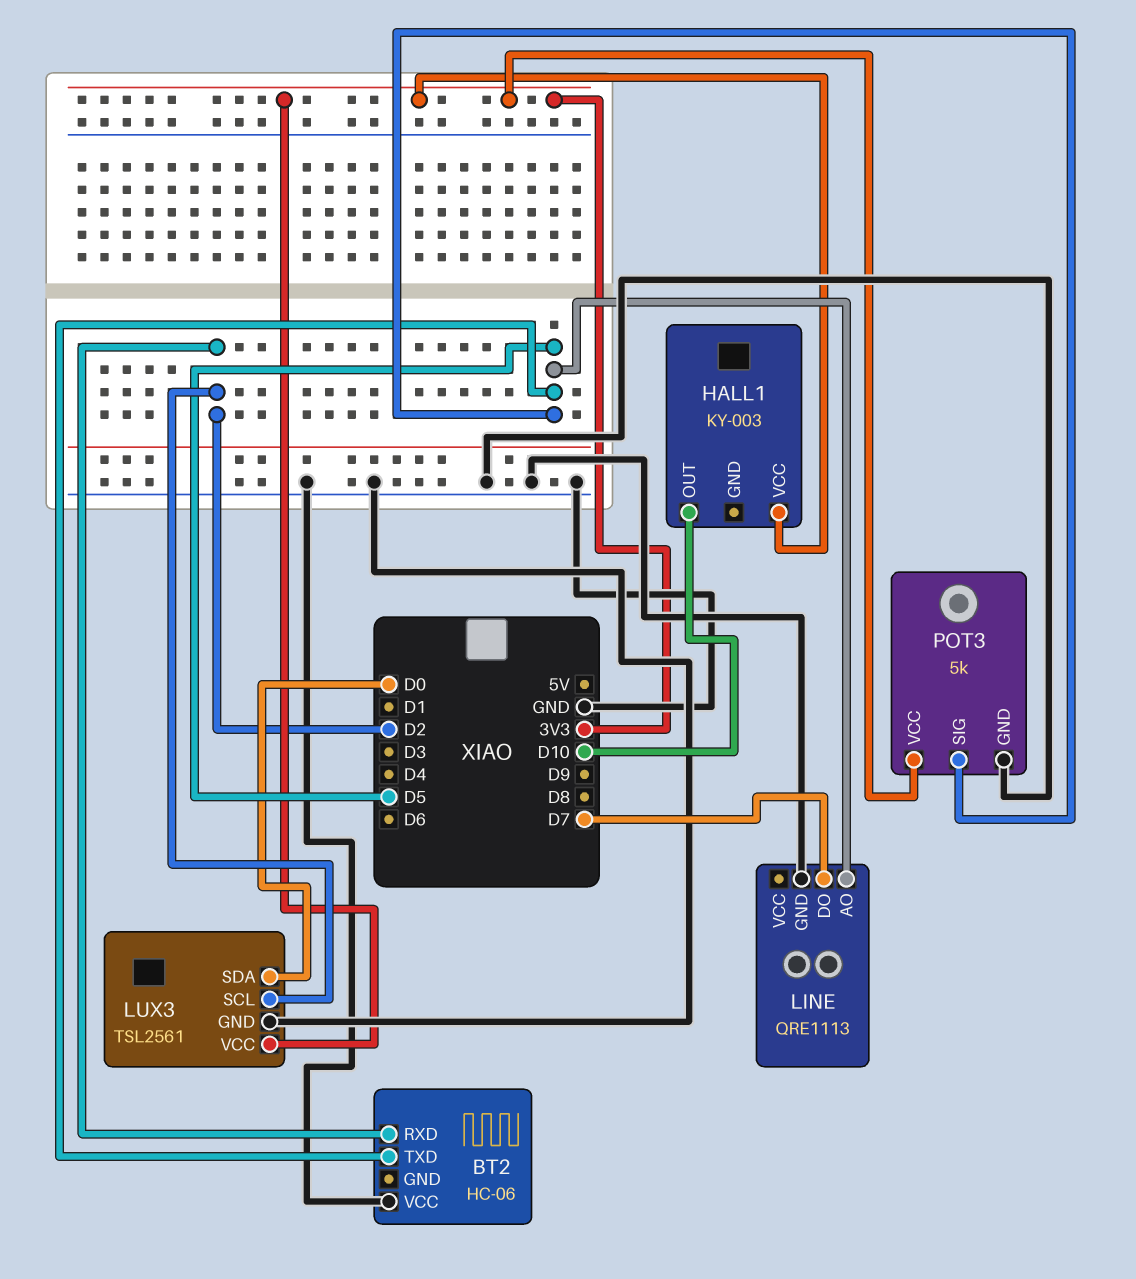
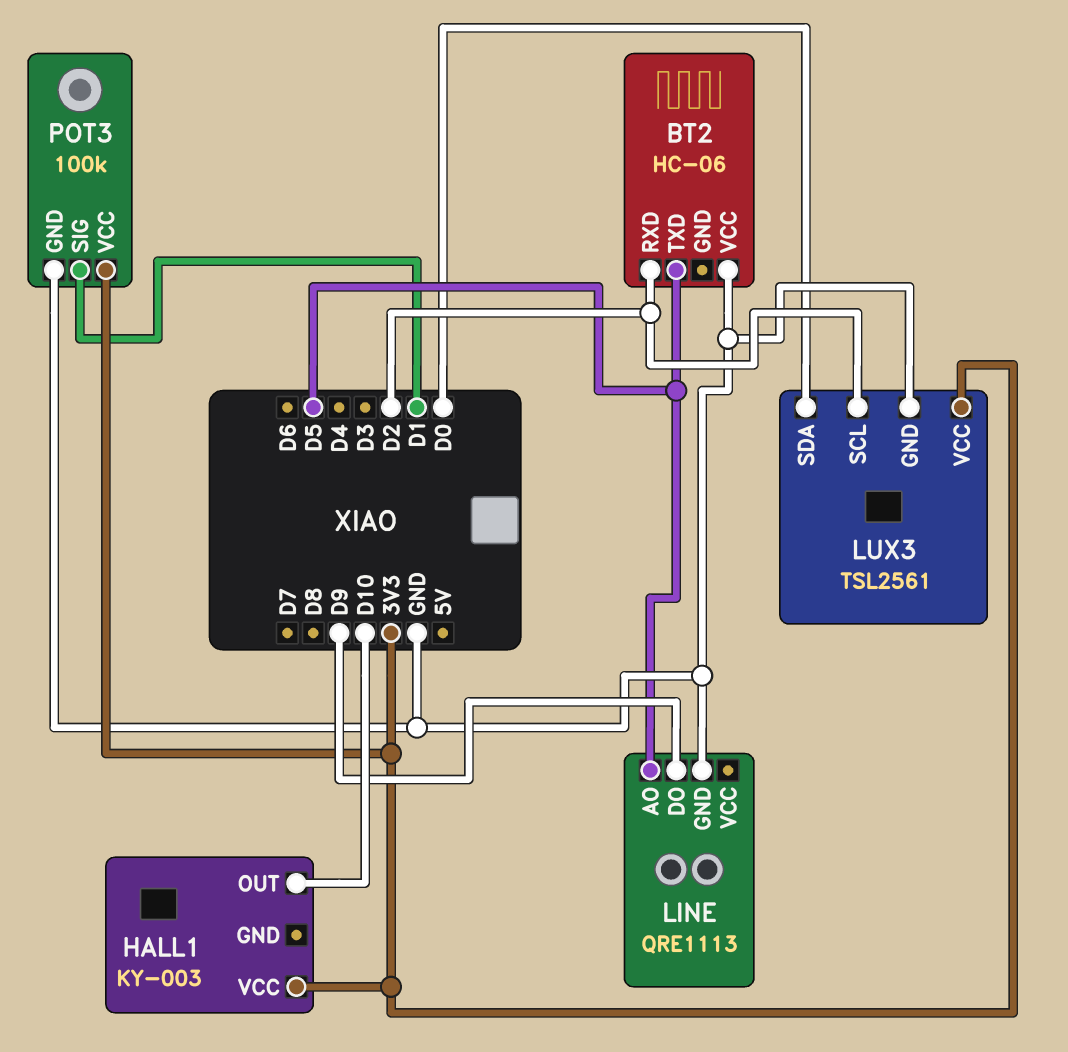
LINE pin DO: D7 -> D9
POT3: 5k -> 100k
POT3 pin SIG: D5 -> D1

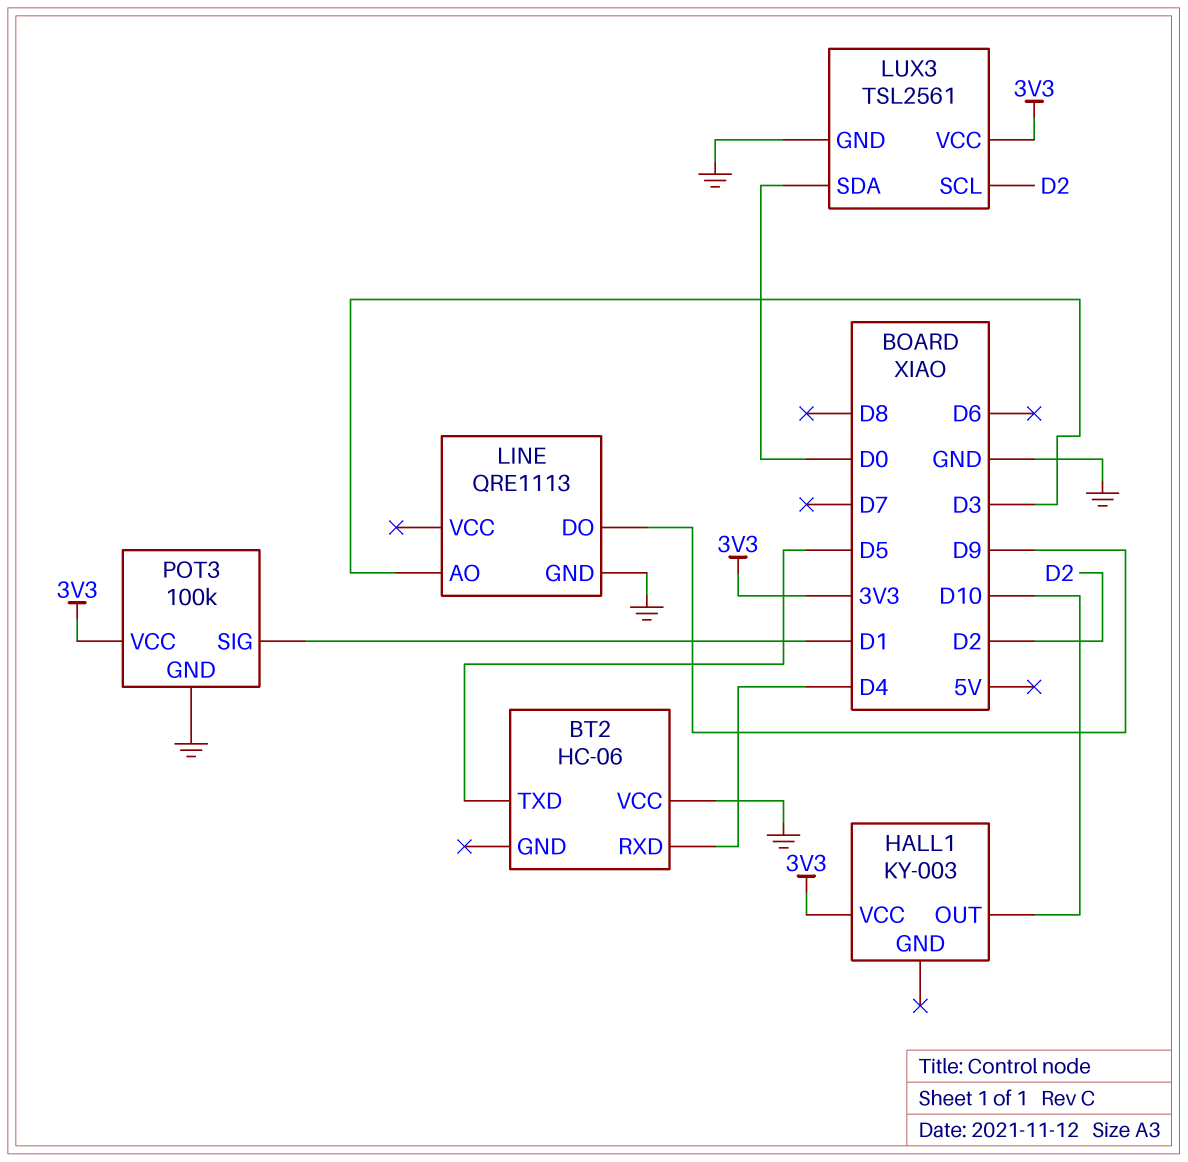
BT2 pin RXD: D2 -> D4
LINE pin AO: D5 -> D3

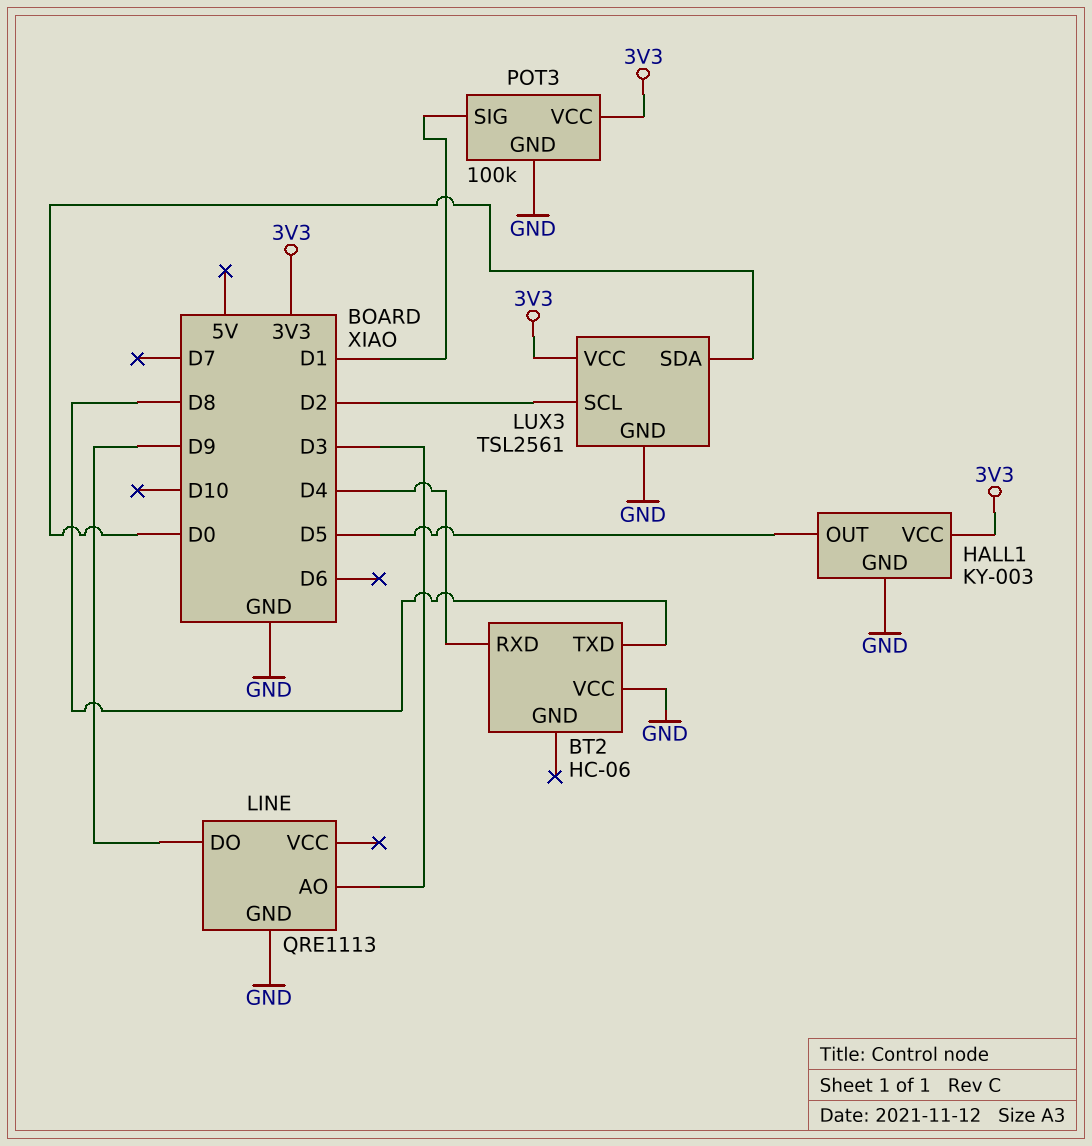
BT2 pin TXD: D5 -> D8
HALL1 pin GND: none -> GND
HALL1 pin OUT: D10 -> D5

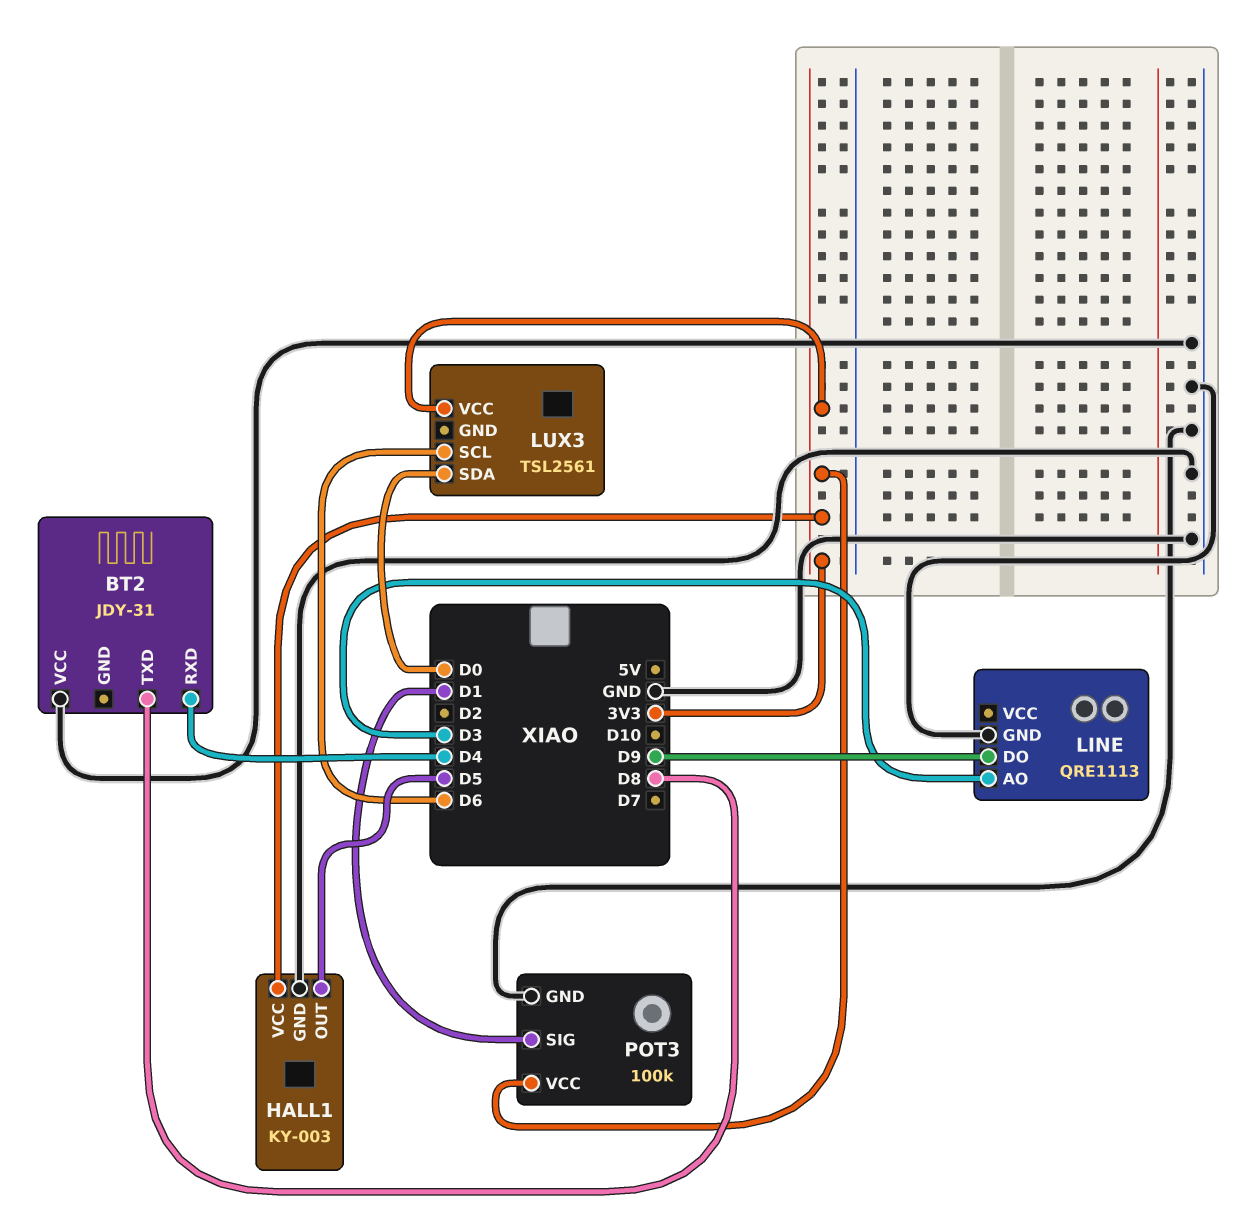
BT2: HC-06 -> JDY-31
LUX3 pin GND: GND -> none
LUX3 pin SCL: D2 -> D6

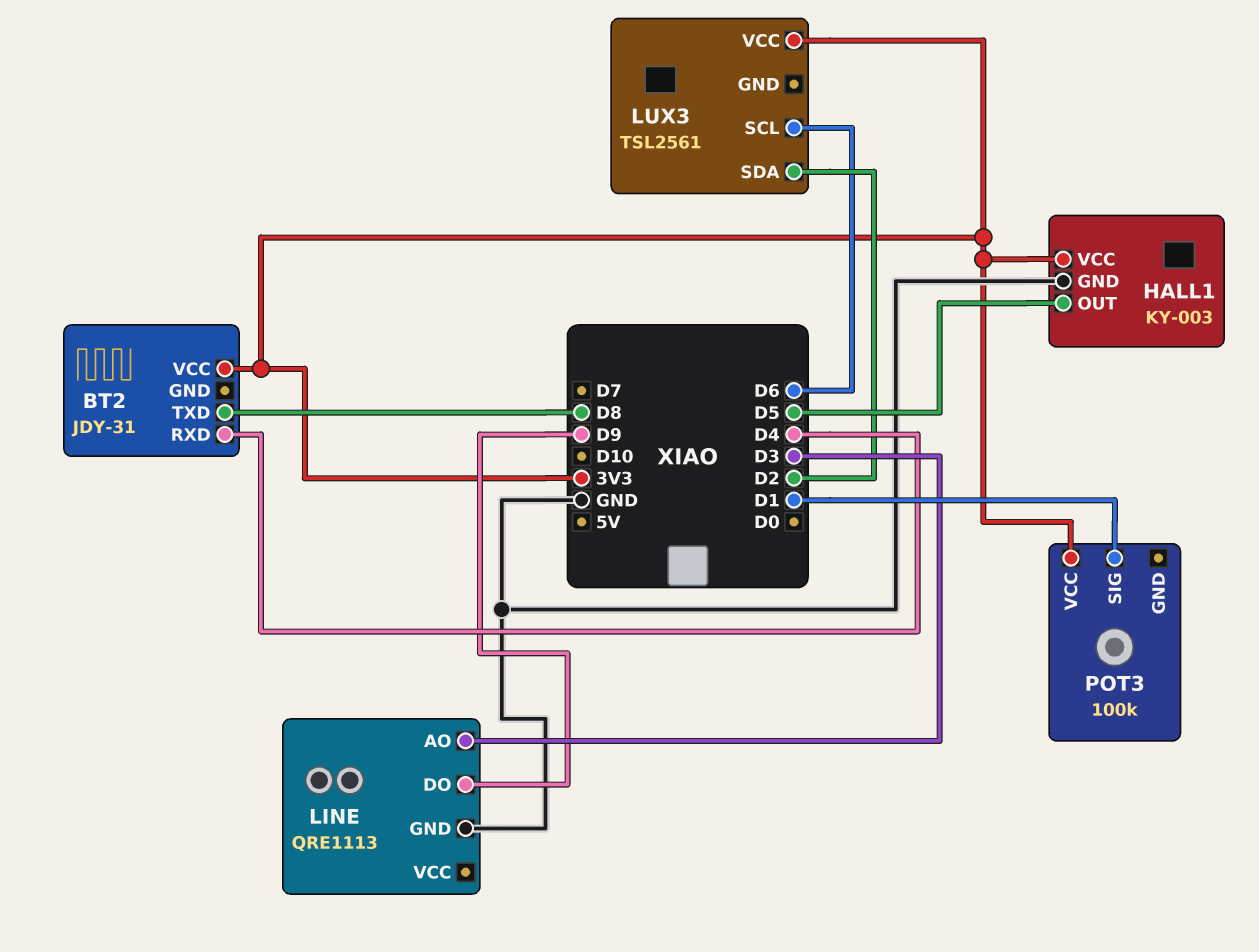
BT2 pin VCC: GND -> 3V3
LUX3 pin SDA: D0 -> D2
POT3 pin GND: GND -> none

